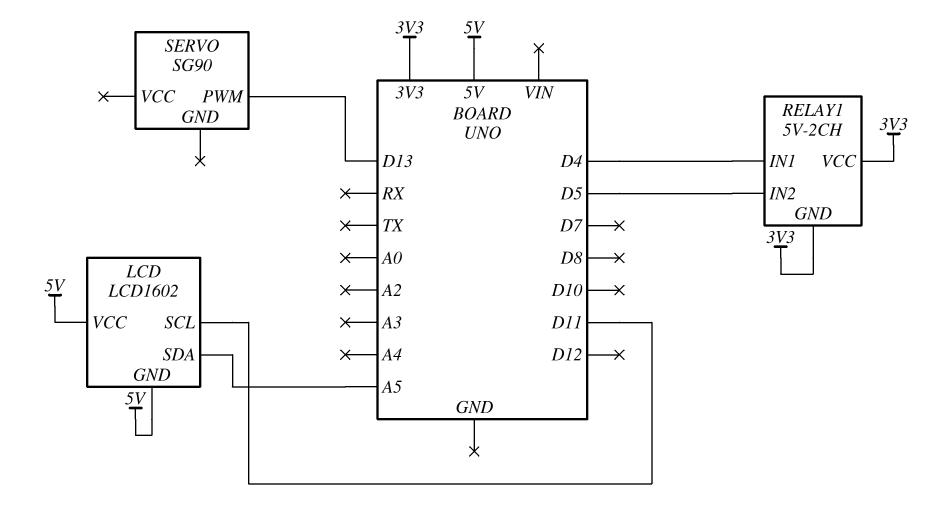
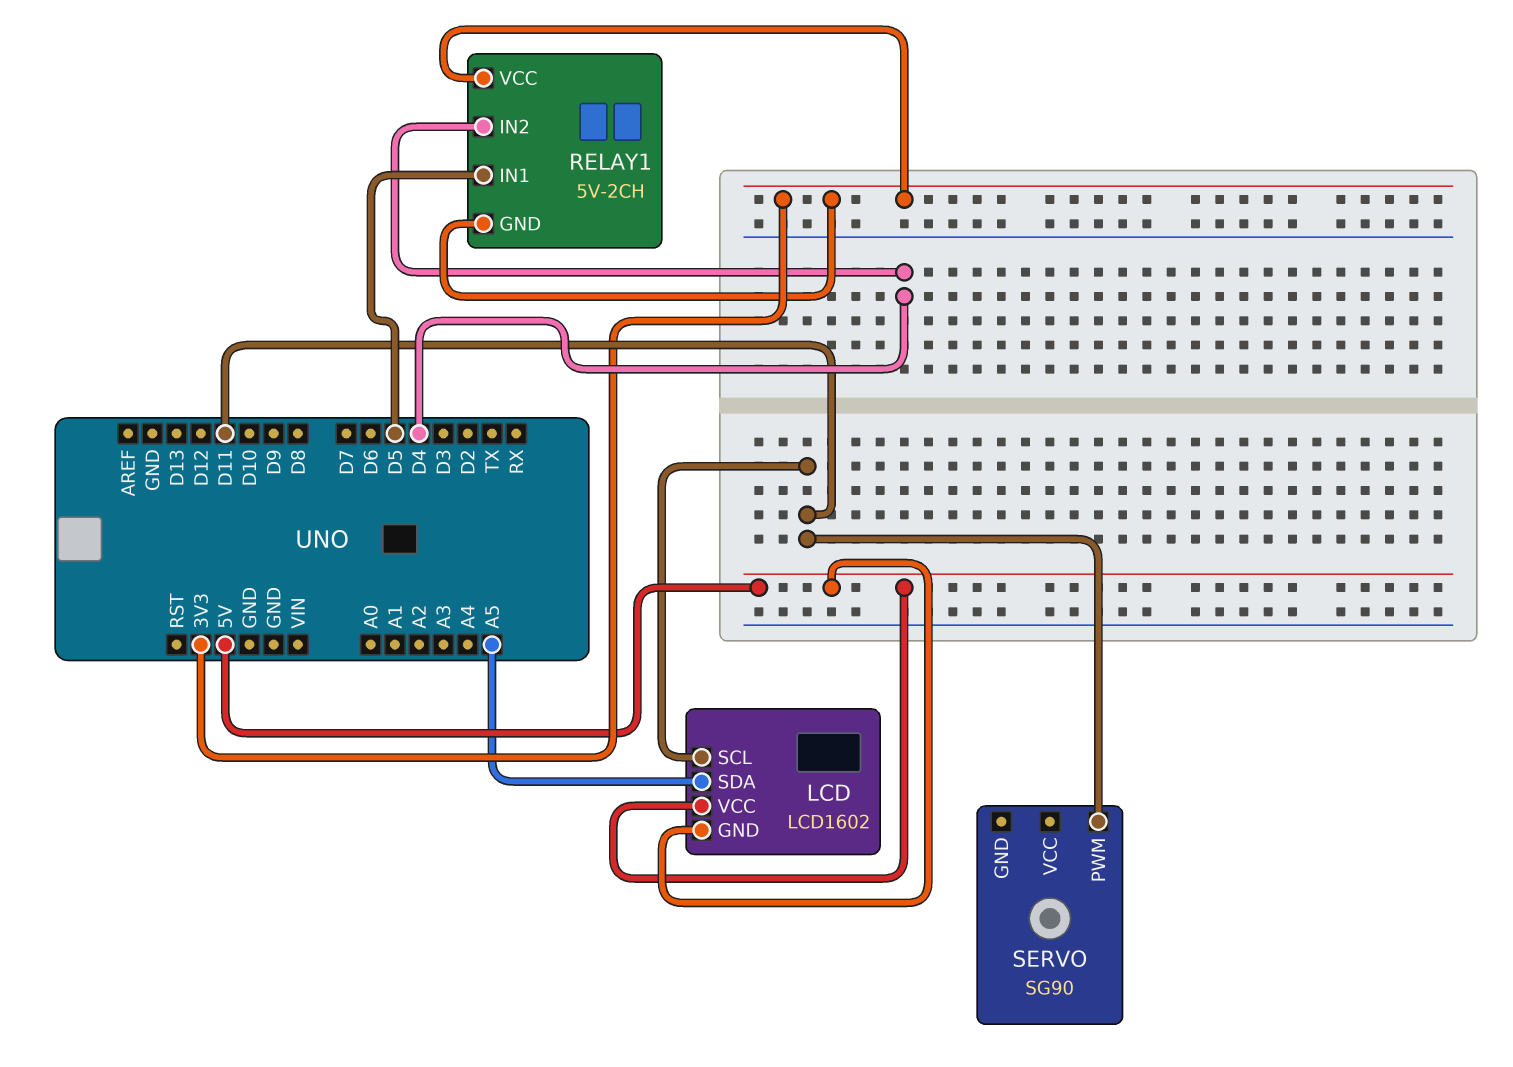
RELAY1 pin IN1: D4 -> D5
RELAY1 pin IN2: D5 -> D4
SERVO pin PWM: D13 -> D11

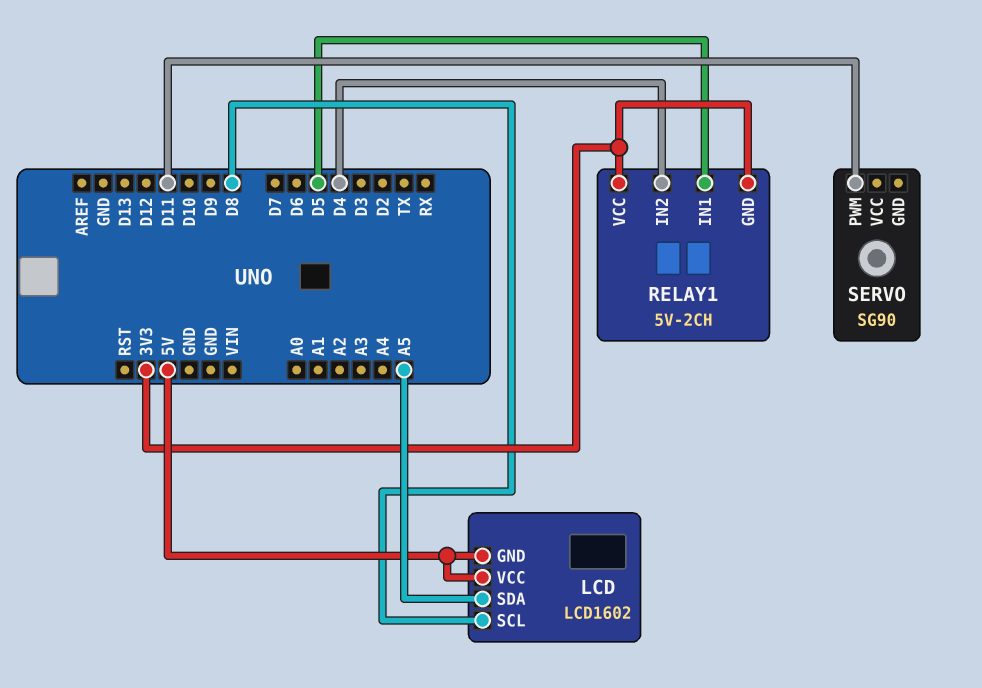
LCD pin SCL: D11 -> D8

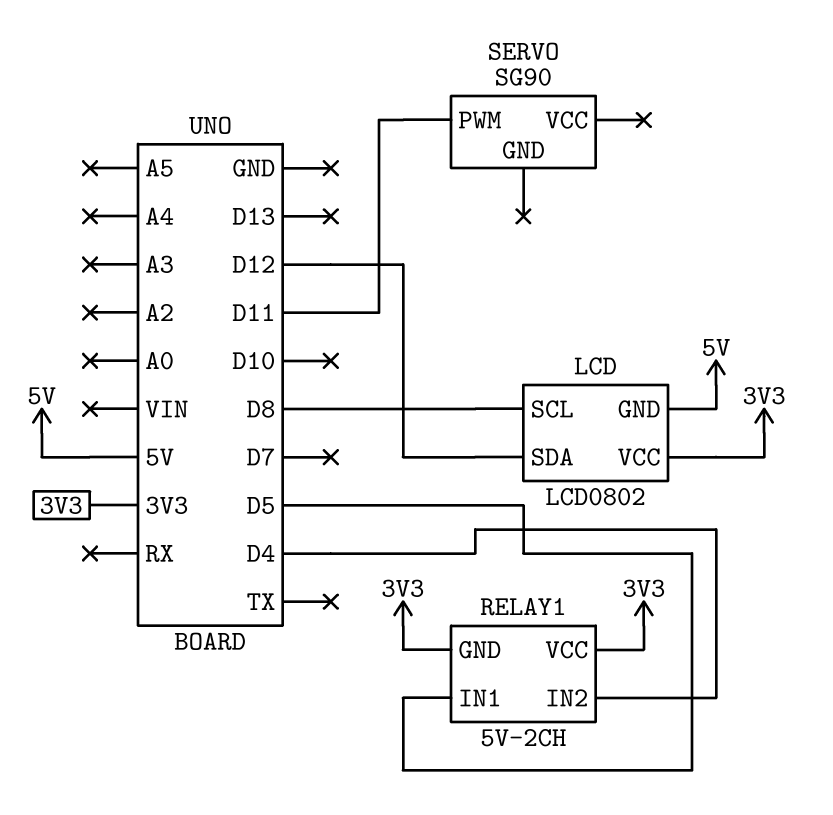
LCD: LCD1602 -> LCD0802
LCD pin SDA: A5 -> D12
LCD pin VCC: 5V -> 3V3

